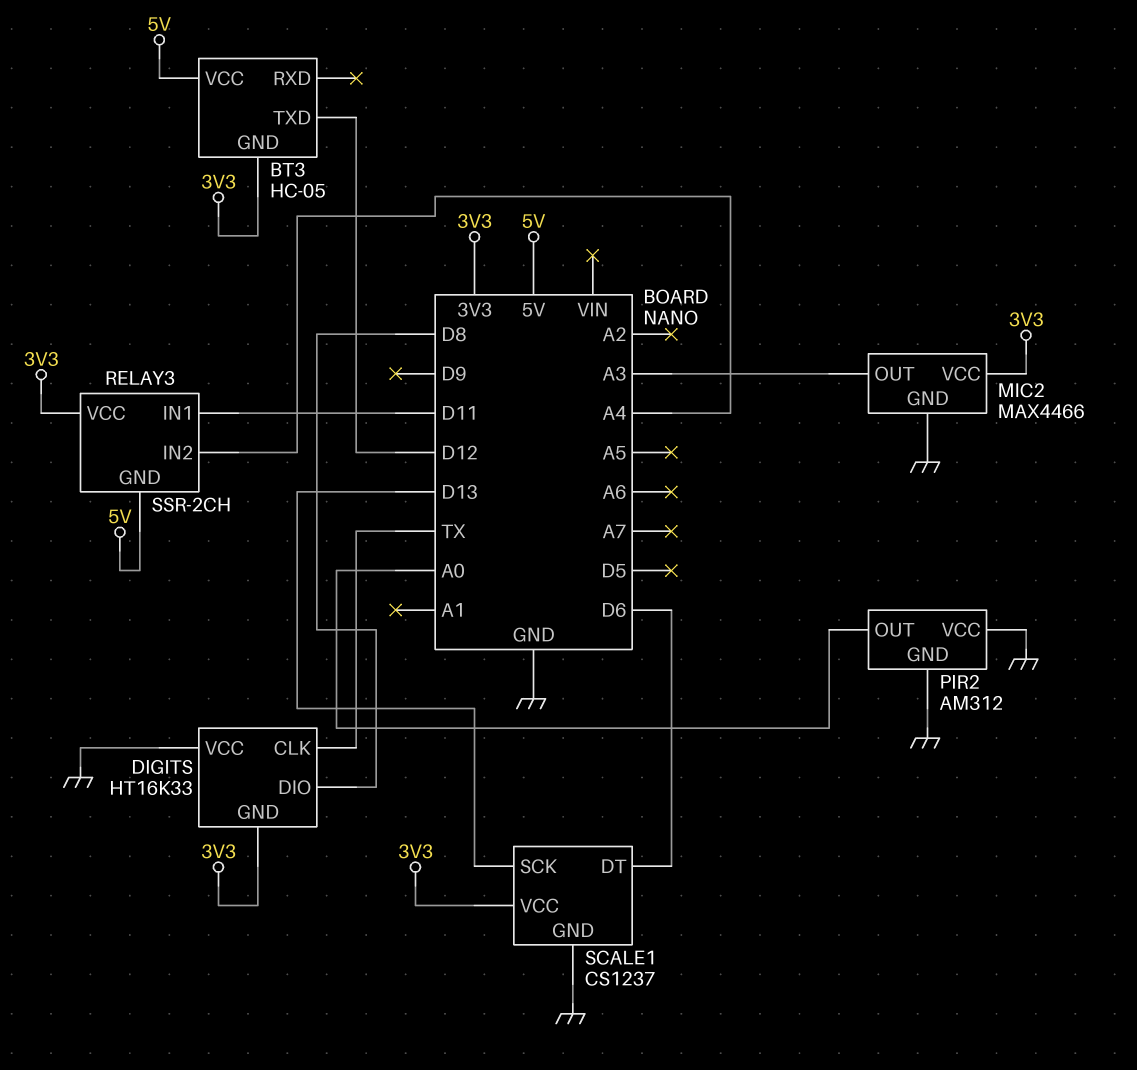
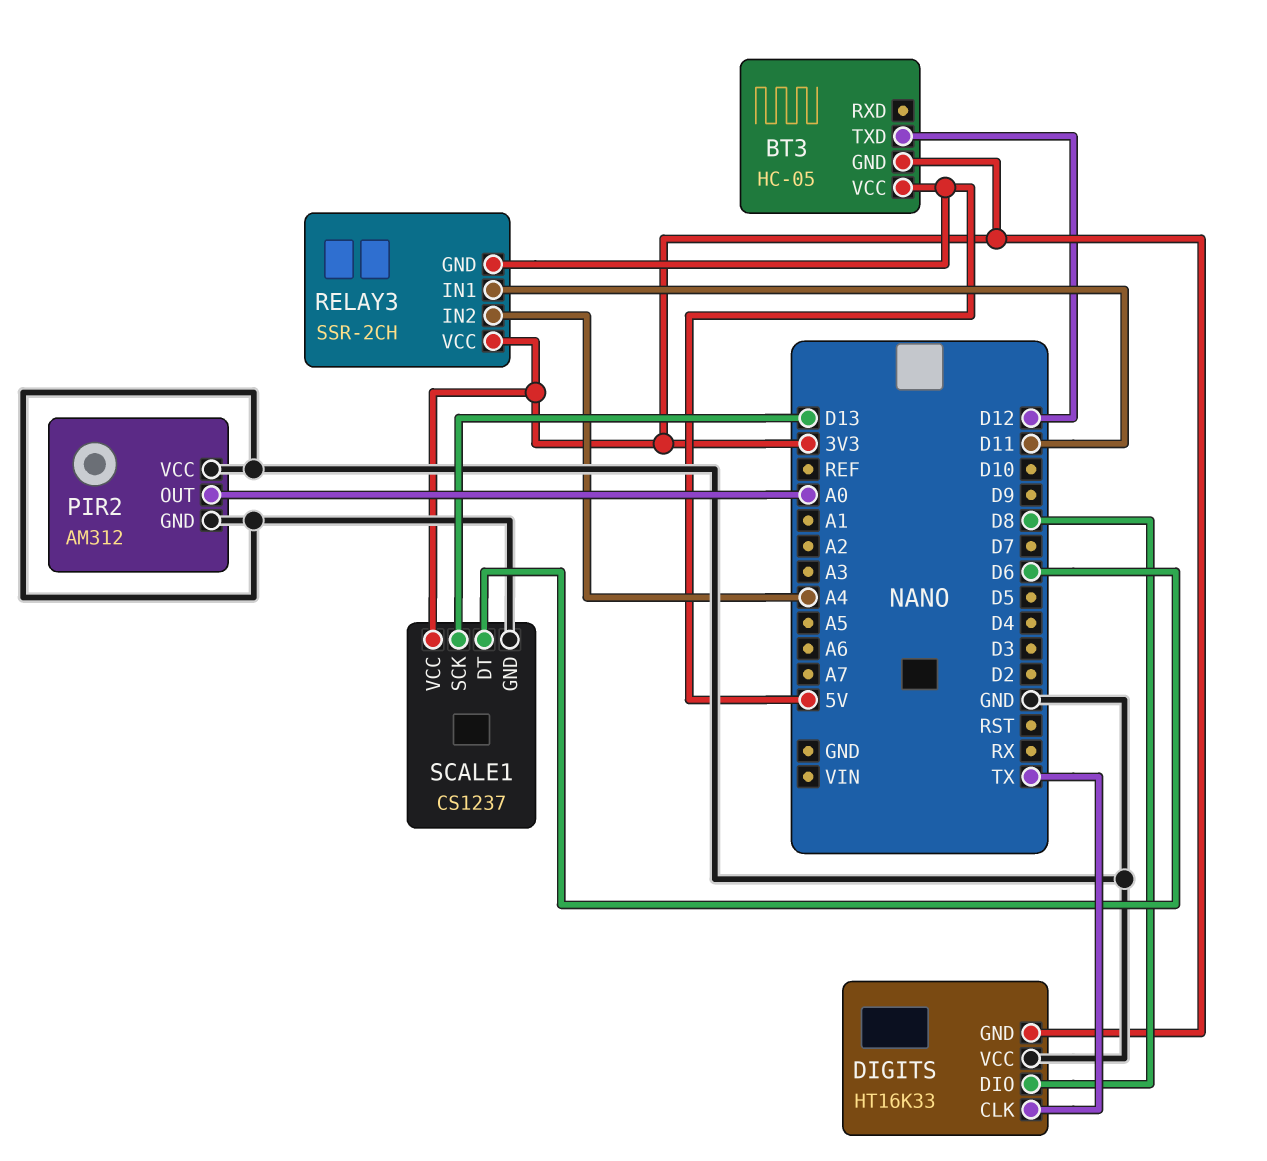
MIC2: MAX4466 -> none
MIC2 pin GND: GND -> none
MIC2 pin OUT: A3 -> none
MIC2 pin VCC: 3V3 -> none

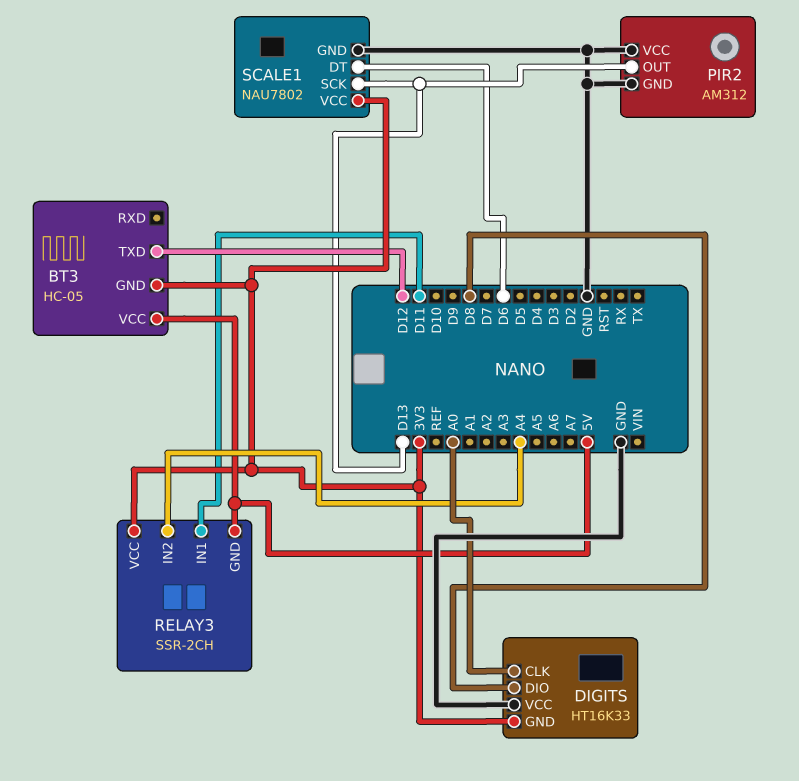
DIGITS pin CLK: TX -> A0
PIR2 pin OUT: A0 -> D13
SCALE1: CS1237 -> NAU7802

